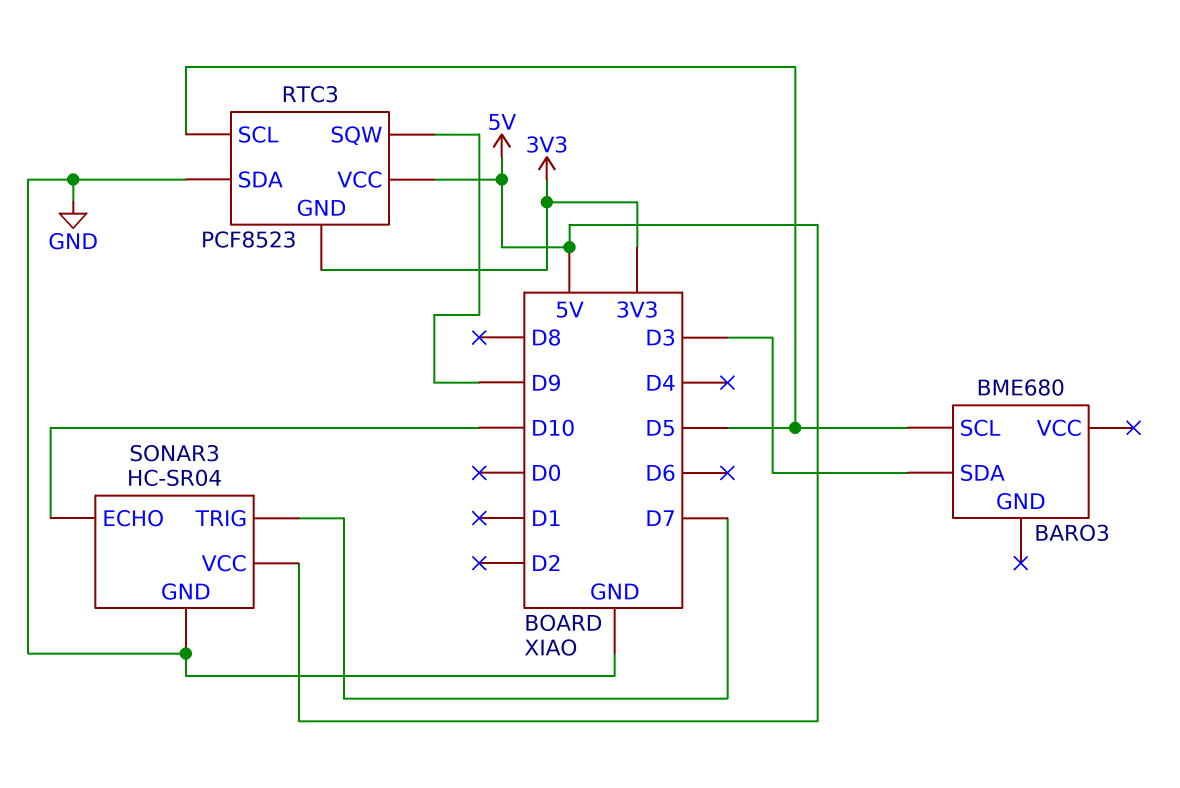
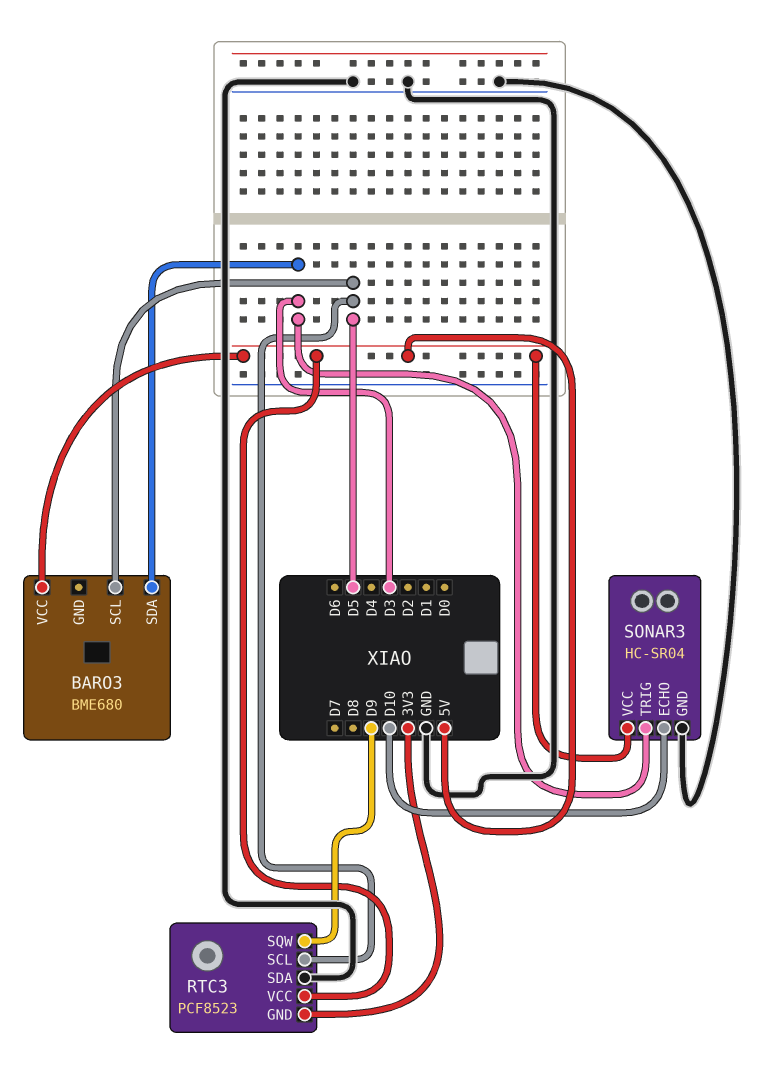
BARO3 pin VCC: none -> 5V
SONAR3 pin TRIG: D7 -> D3

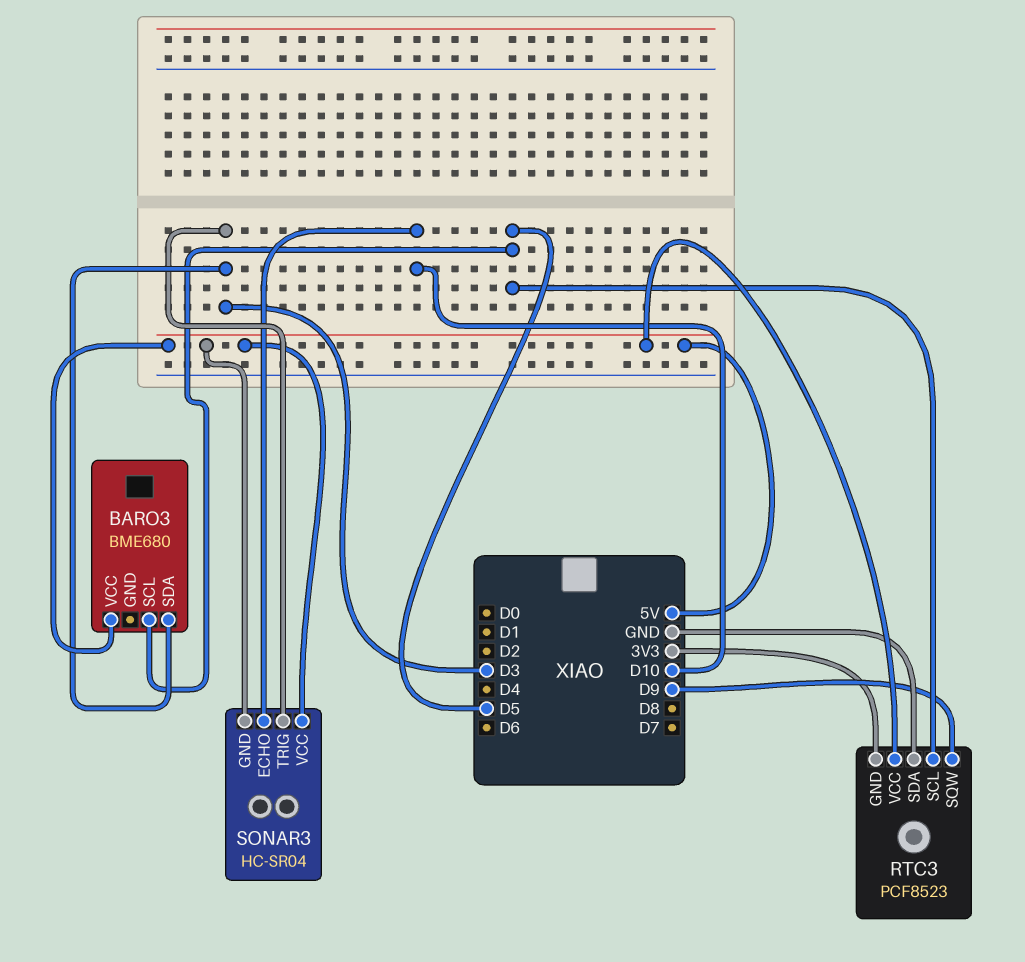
SONAR3 pin GND: GND -> 5V

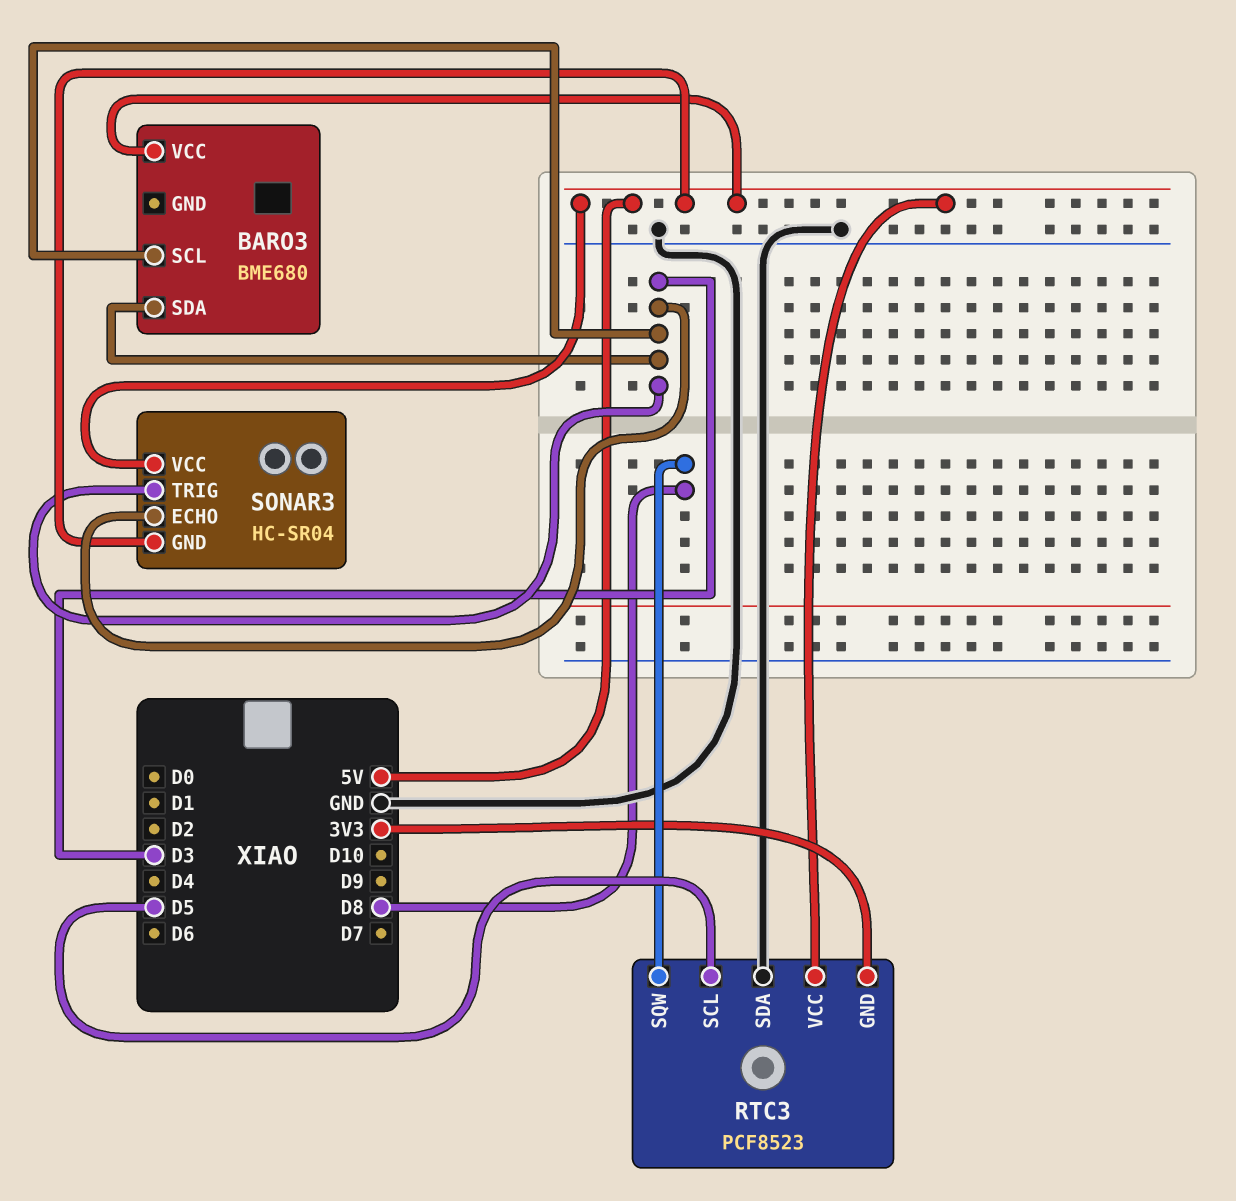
BARO3 pin SCL: D5 -> D3
RTC3 pin SQW: D9 -> D8
SONAR3 pin ECHO: D10 -> D3

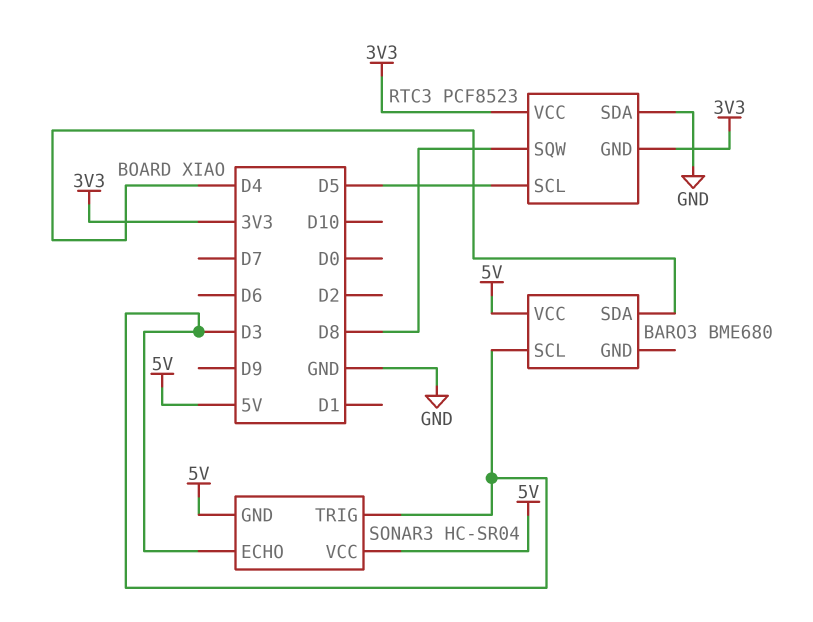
BARO3 pin SDA: D3 -> D4
RTC3 pin VCC: 5V -> 3V3

